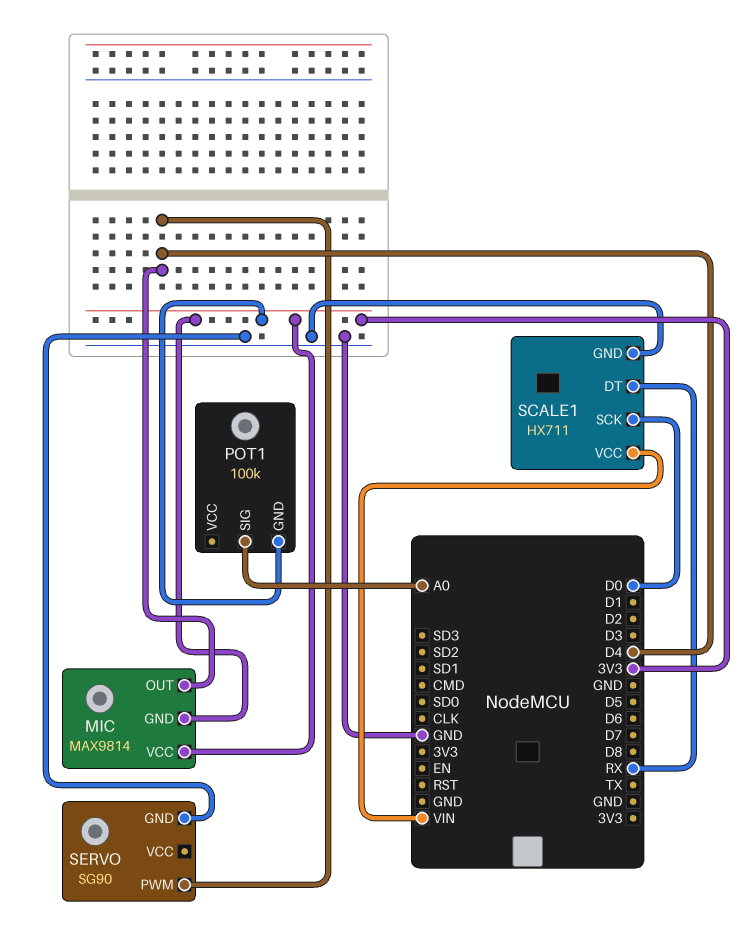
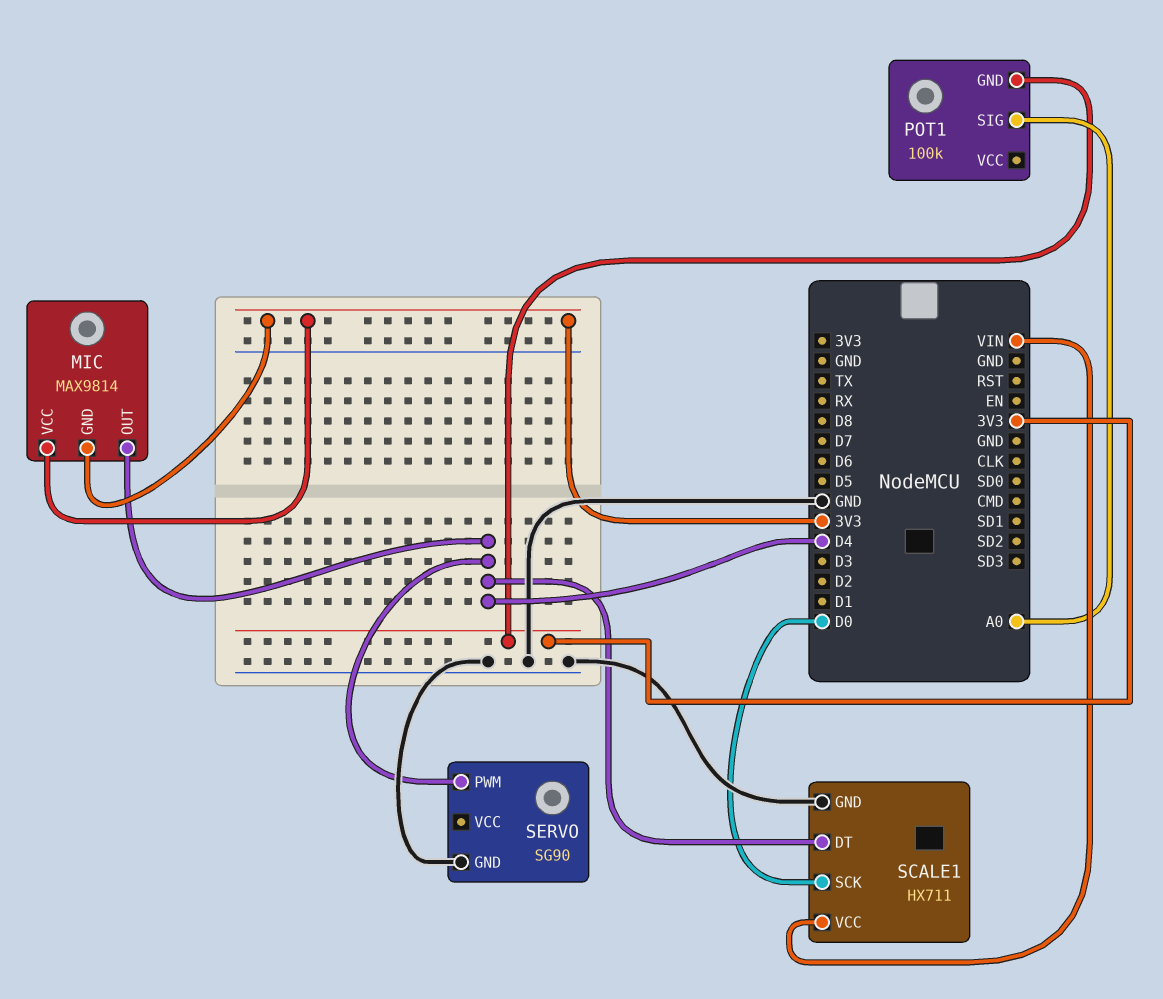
SCALE1 pin DT: RX -> D4

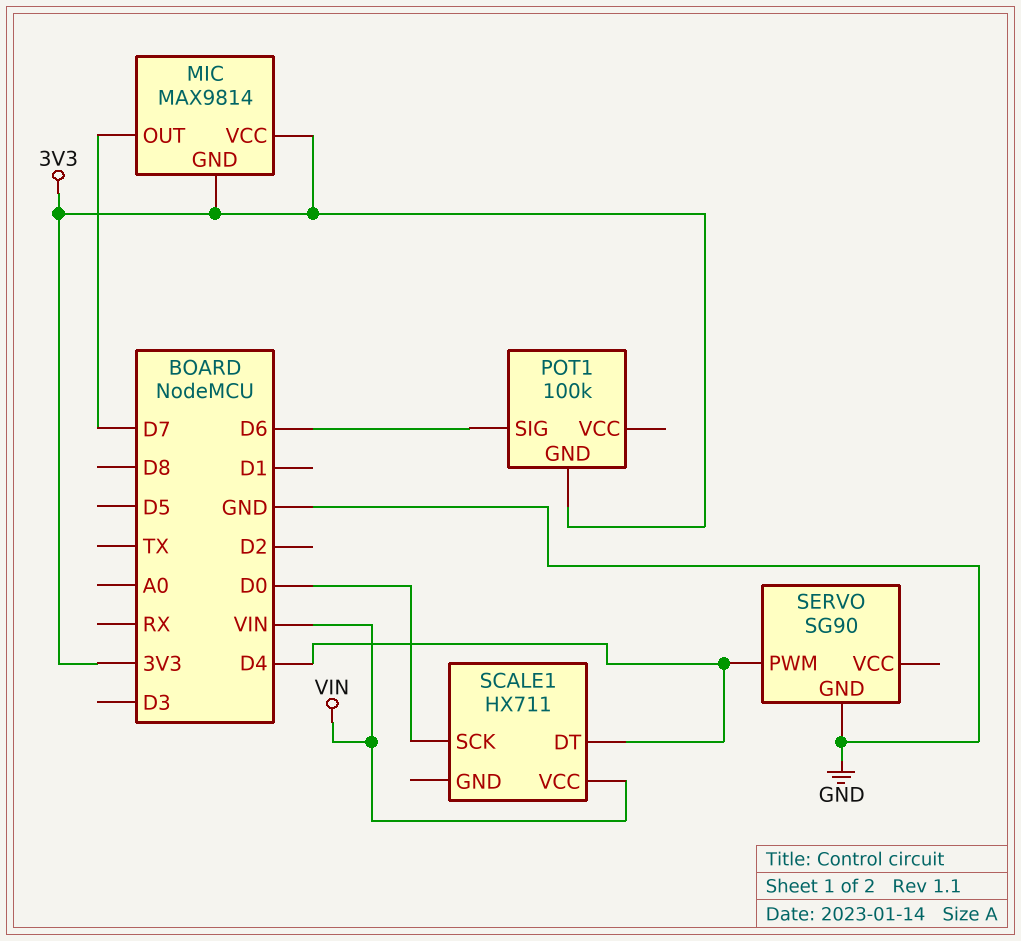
MIC pin OUT: D4 -> D7
POT1 pin SIG: A0 -> D6
SCALE1 pin GND: GND -> none

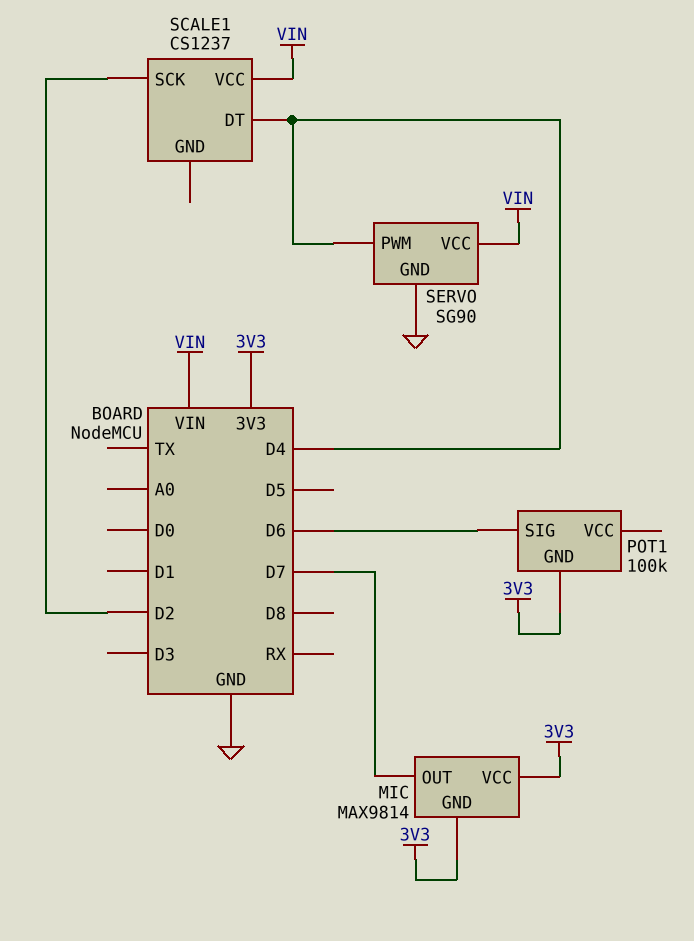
SCALE1: HX711 -> CS1237
SCALE1 pin SCK: D0 -> D2
SERVO pin VCC: none -> VIN

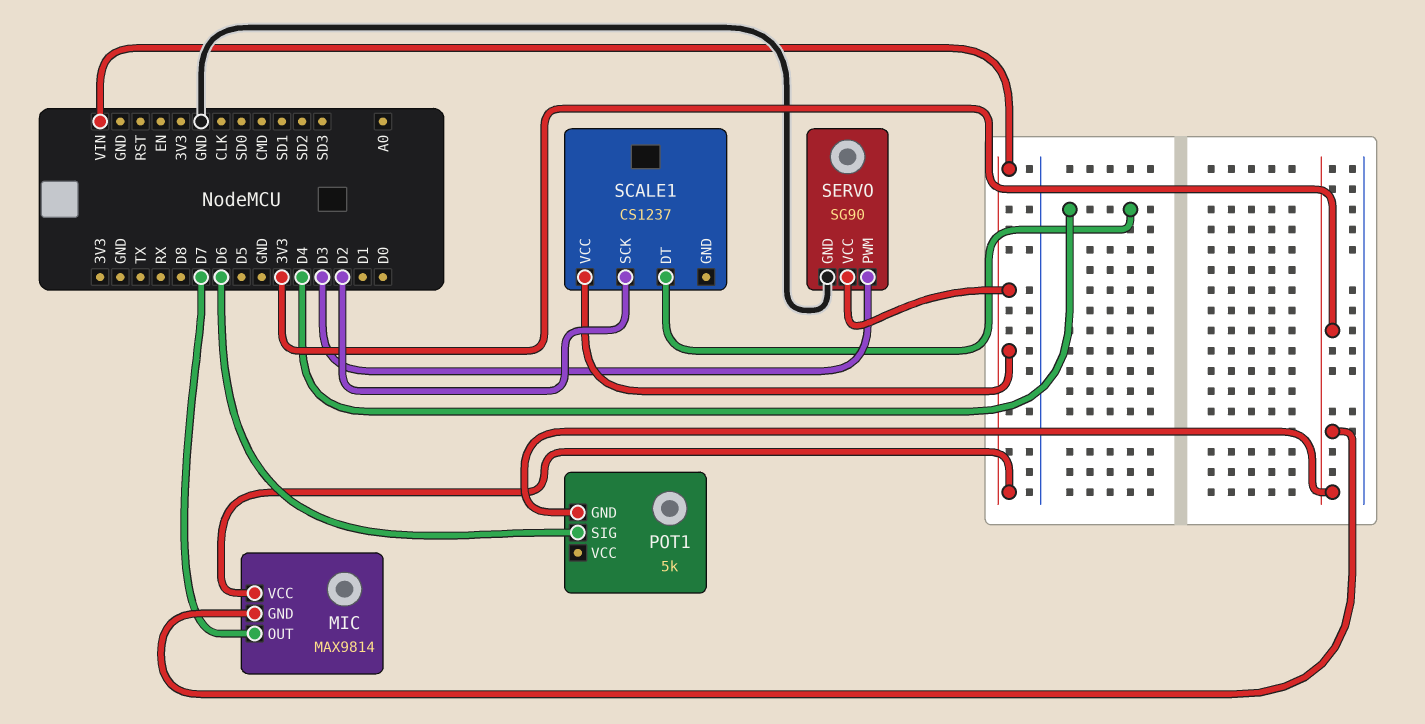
MIC pin VCC: 3V3 -> VIN
POT1: 100k -> 5k
SERVO pin PWM: D4 -> D3

